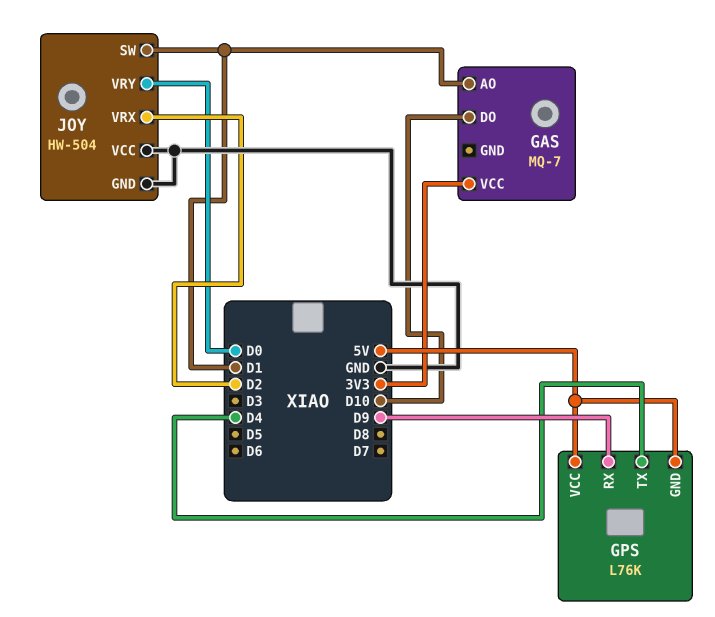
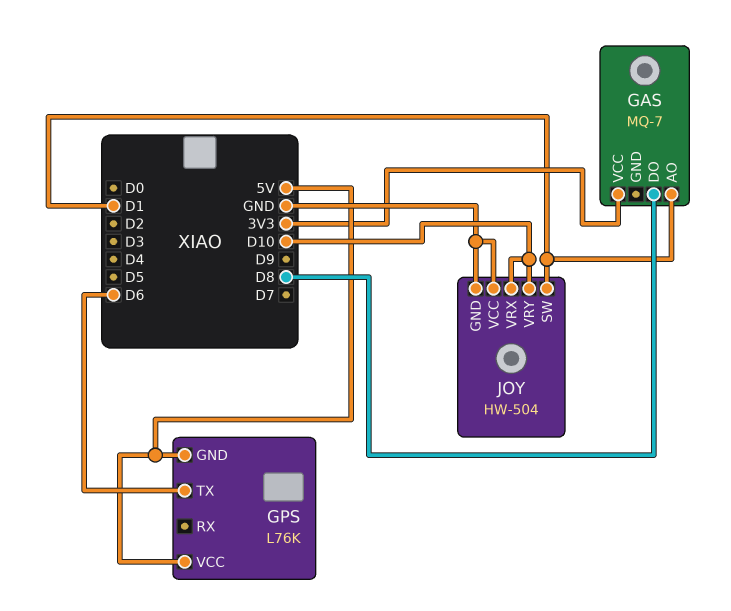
GAS pin DO: D10 -> D8
GPS pin RX: D9 -> none
GPS pin TX: D4 -> D6
JOY pin VRX: D2 -> D10
JOY pin VRY: D0 -> D10

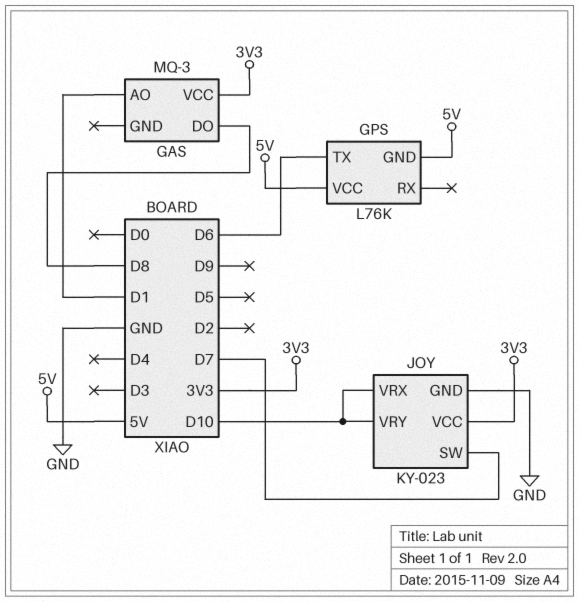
GAS: MQ-7 -> MQ-3
JOY: HW-504 -> KY-023
JOY pin SW: D1 -> D7
JOY pin VCC: GND -> 3V3

